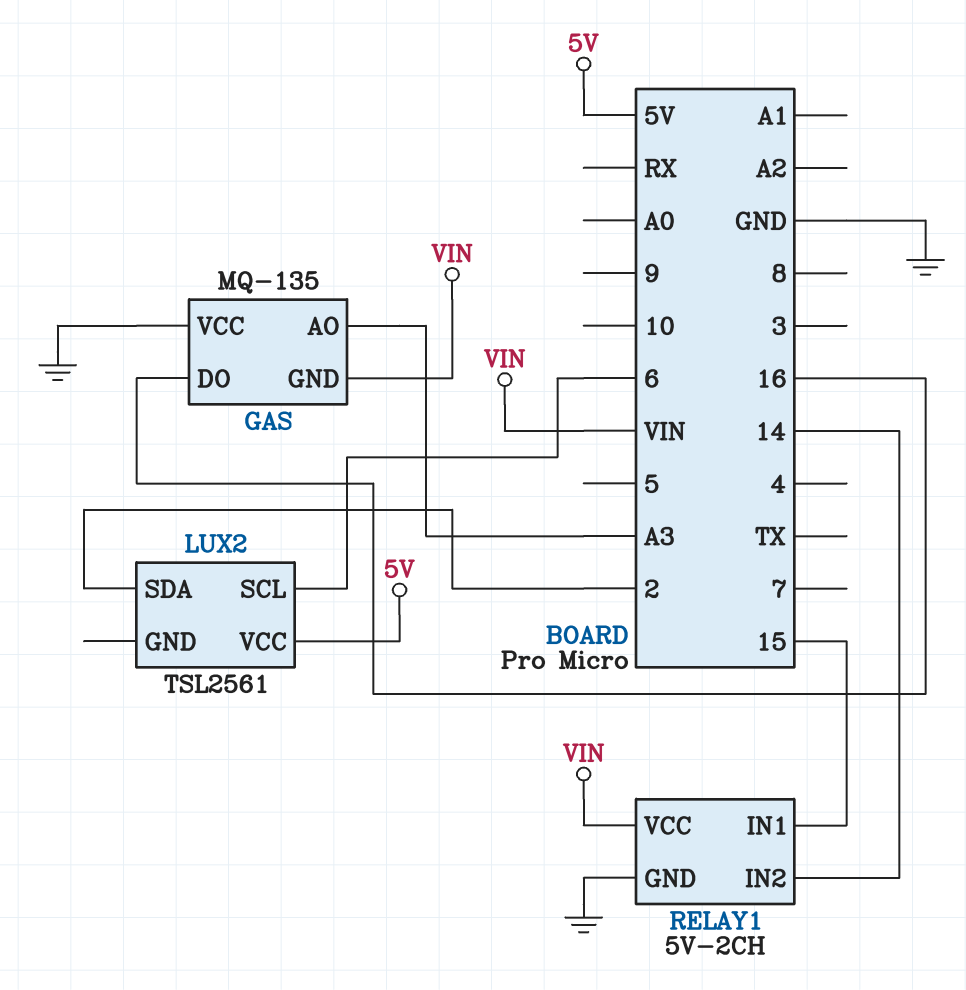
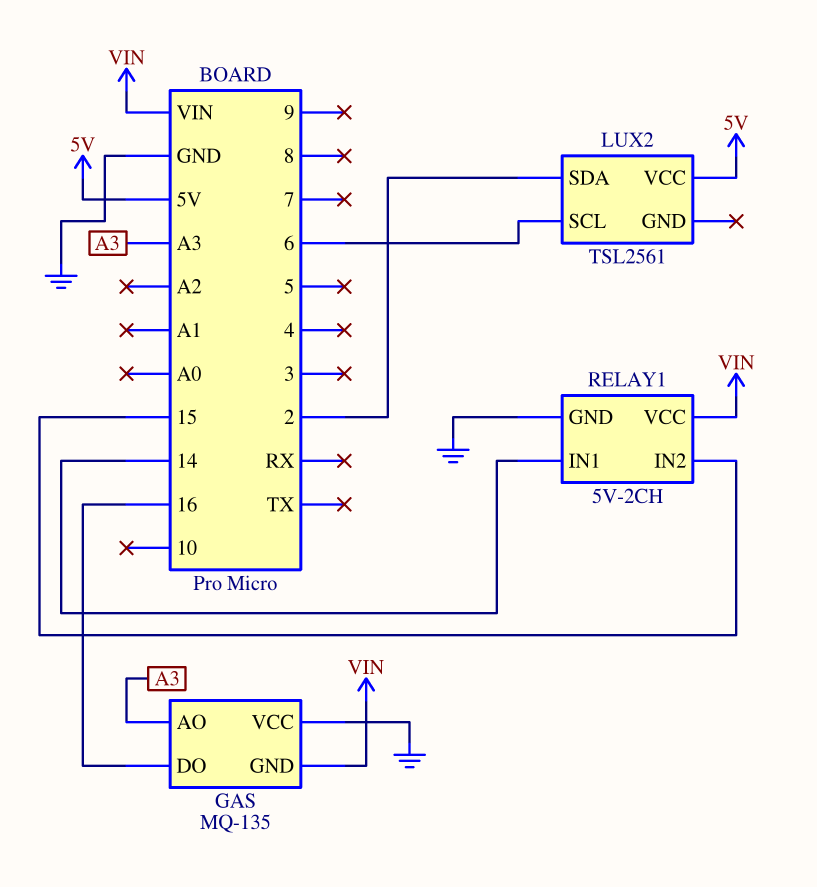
RELAY1 pin IN1: 15 -> 14
RELAY1 pin IN2: 14 -> 15

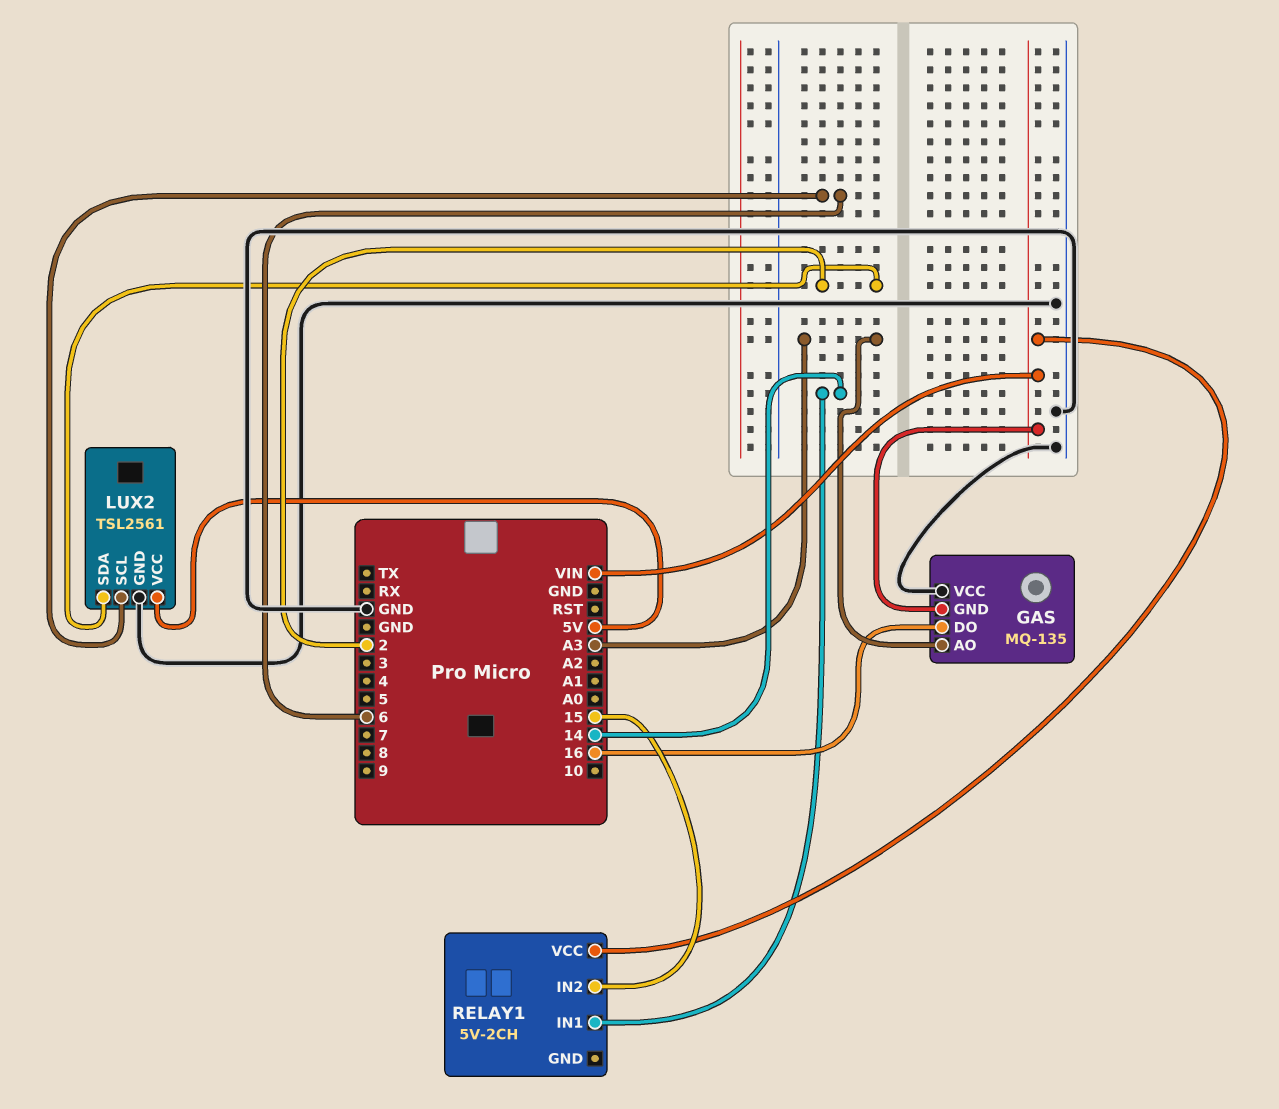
LUX2 pin GND: none -> GND
RELAY1 pin GND: GND -> none

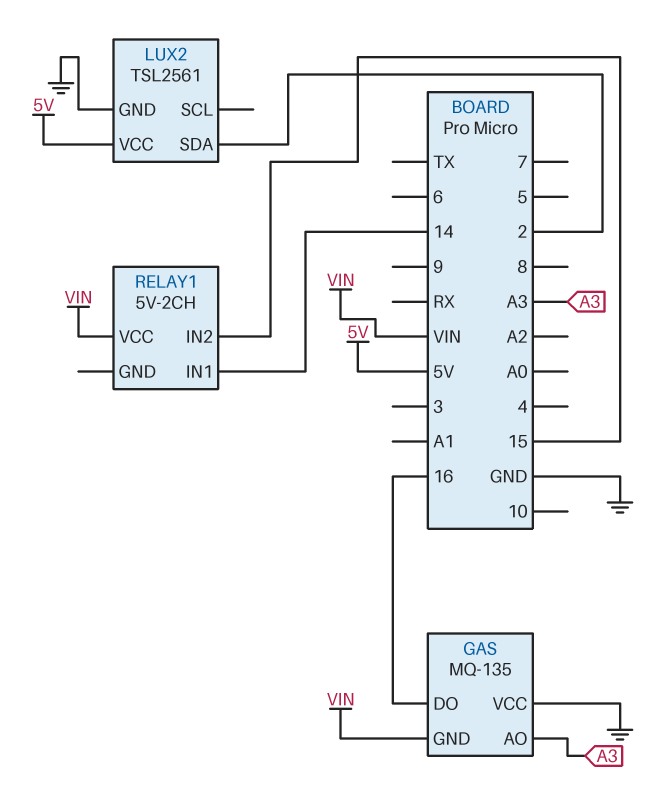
LUX2 pin SCL: 6 -> none

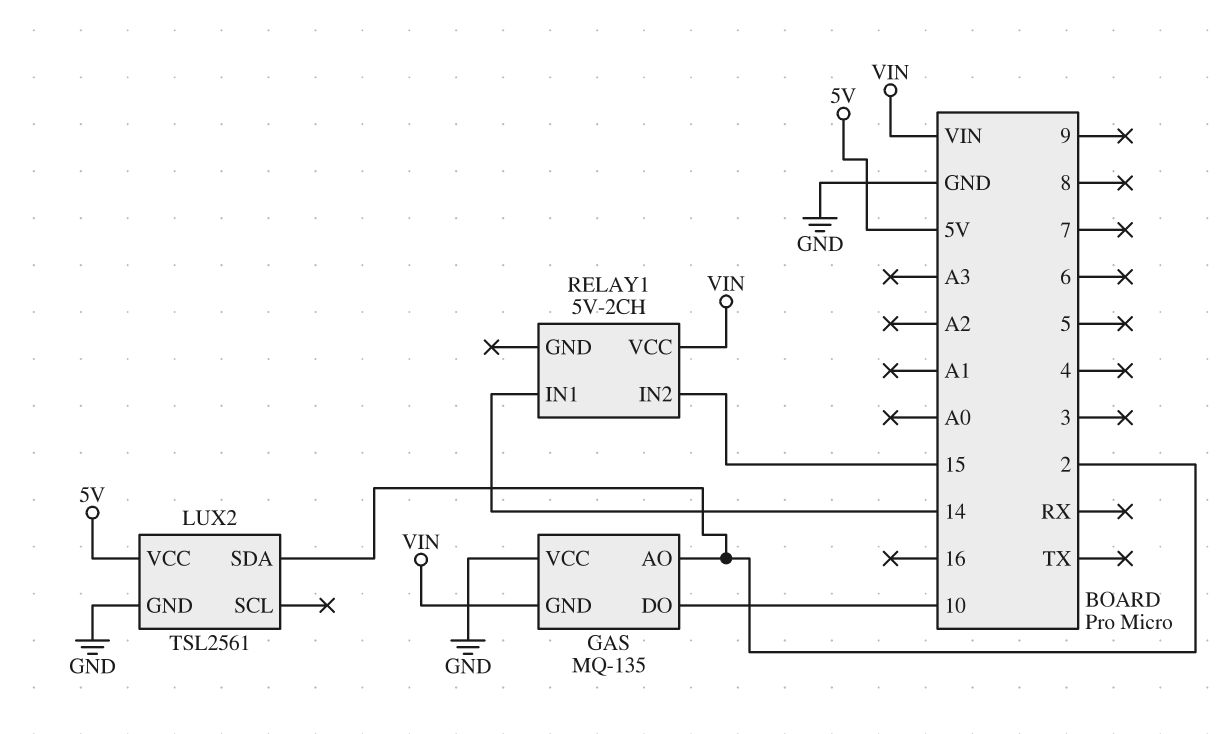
GAS pin AO: A3 -> 2
GAS pin DO: 16 -> 10

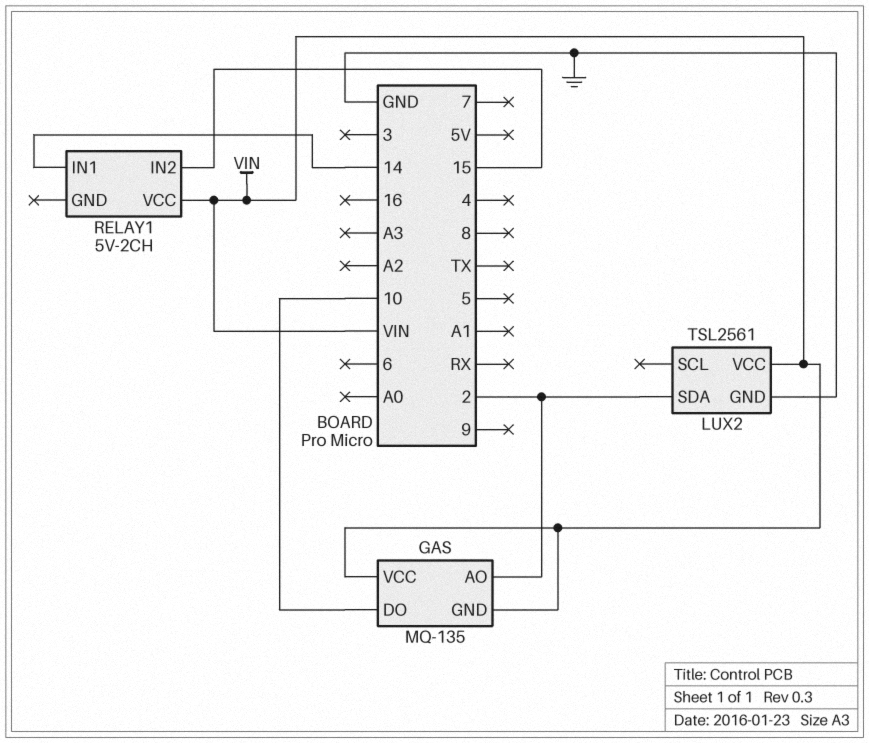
GAS pin VCC: GND -> VIN
LUX2 pin VCC: 5V -> VIN

